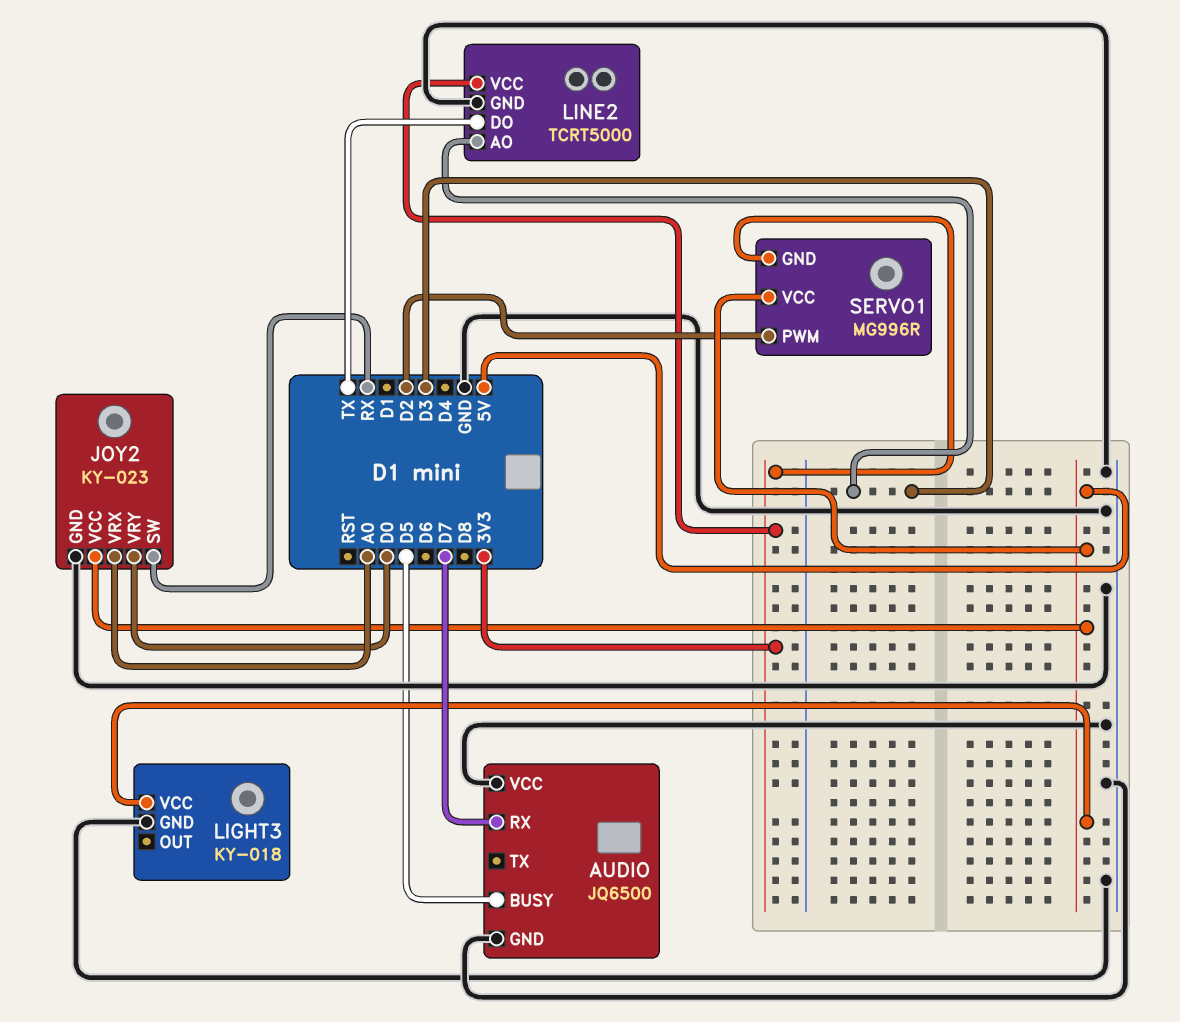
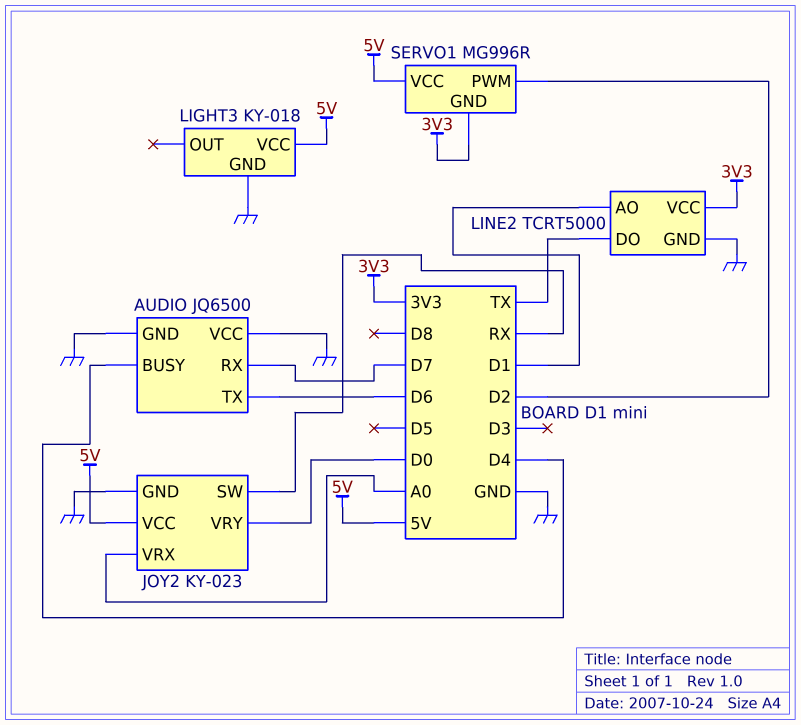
AUDIO pin BUSY: D5 -> D4
AUDIO pin TX: none -> D6
LINE2 pin AO: D3 -> D1

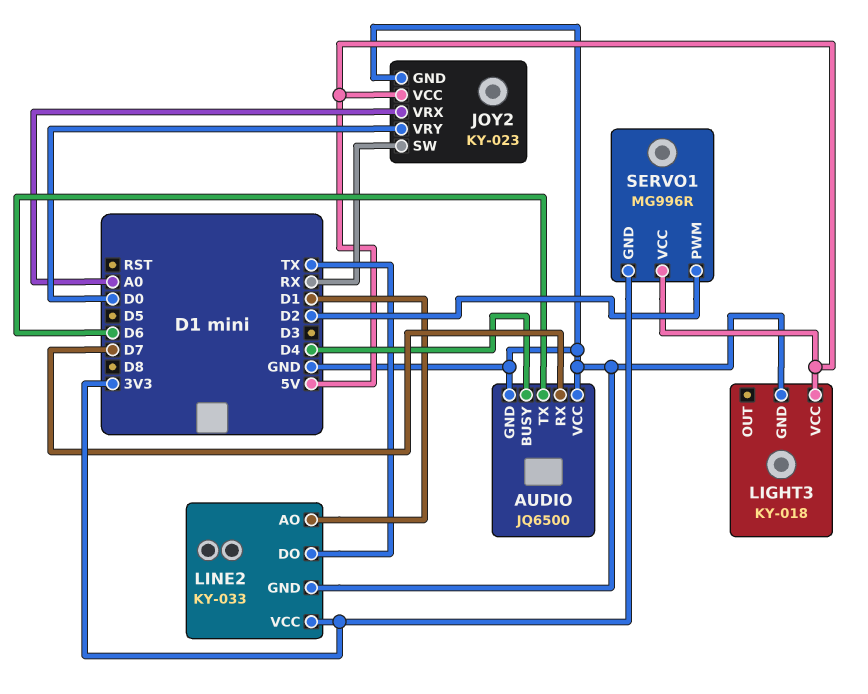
LINE2: TCRT5000 -> KY-033

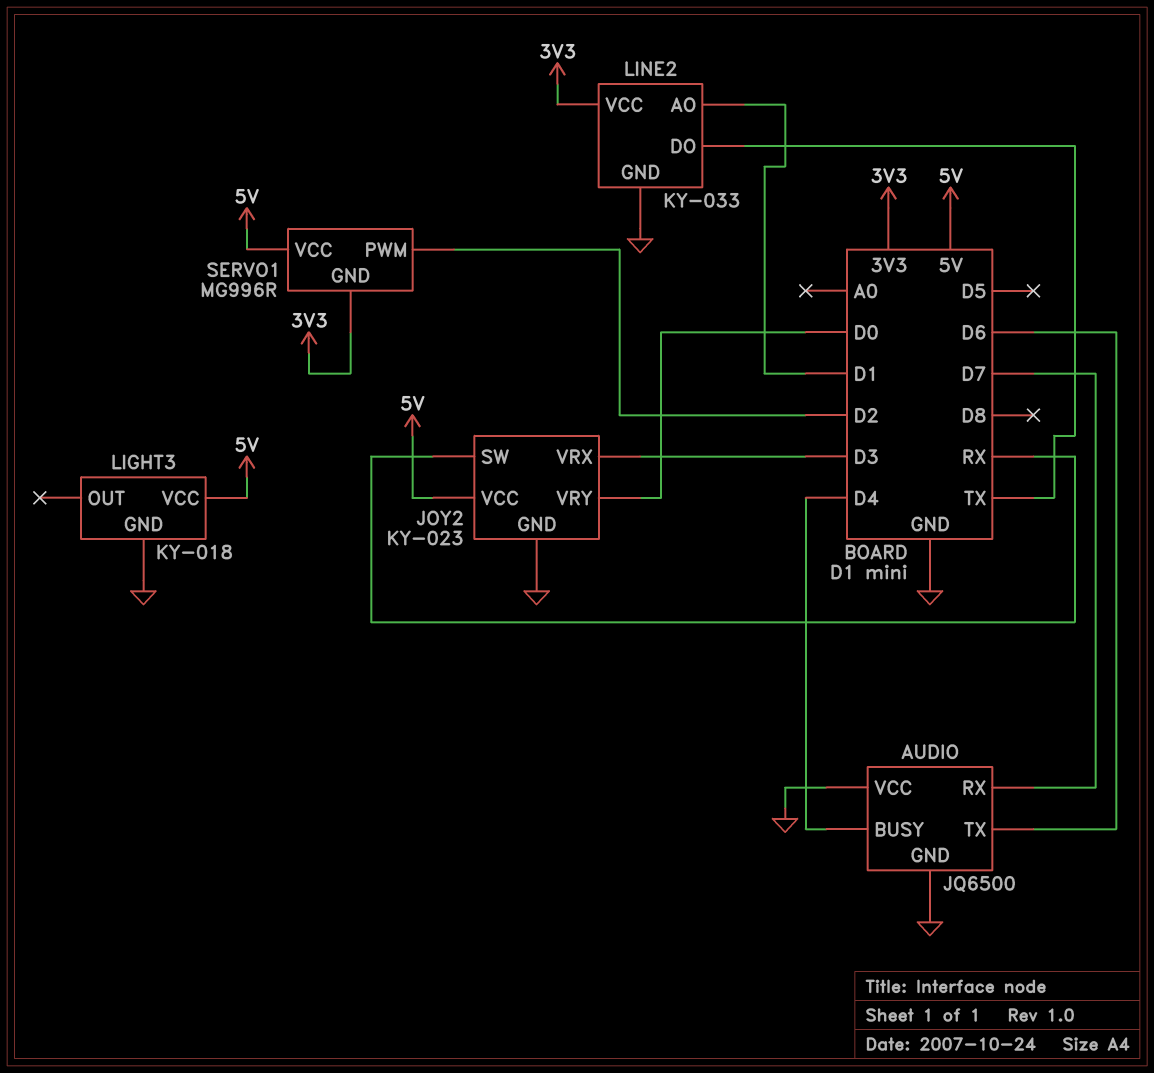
JOY2 pin VRX: A0 -> D3

